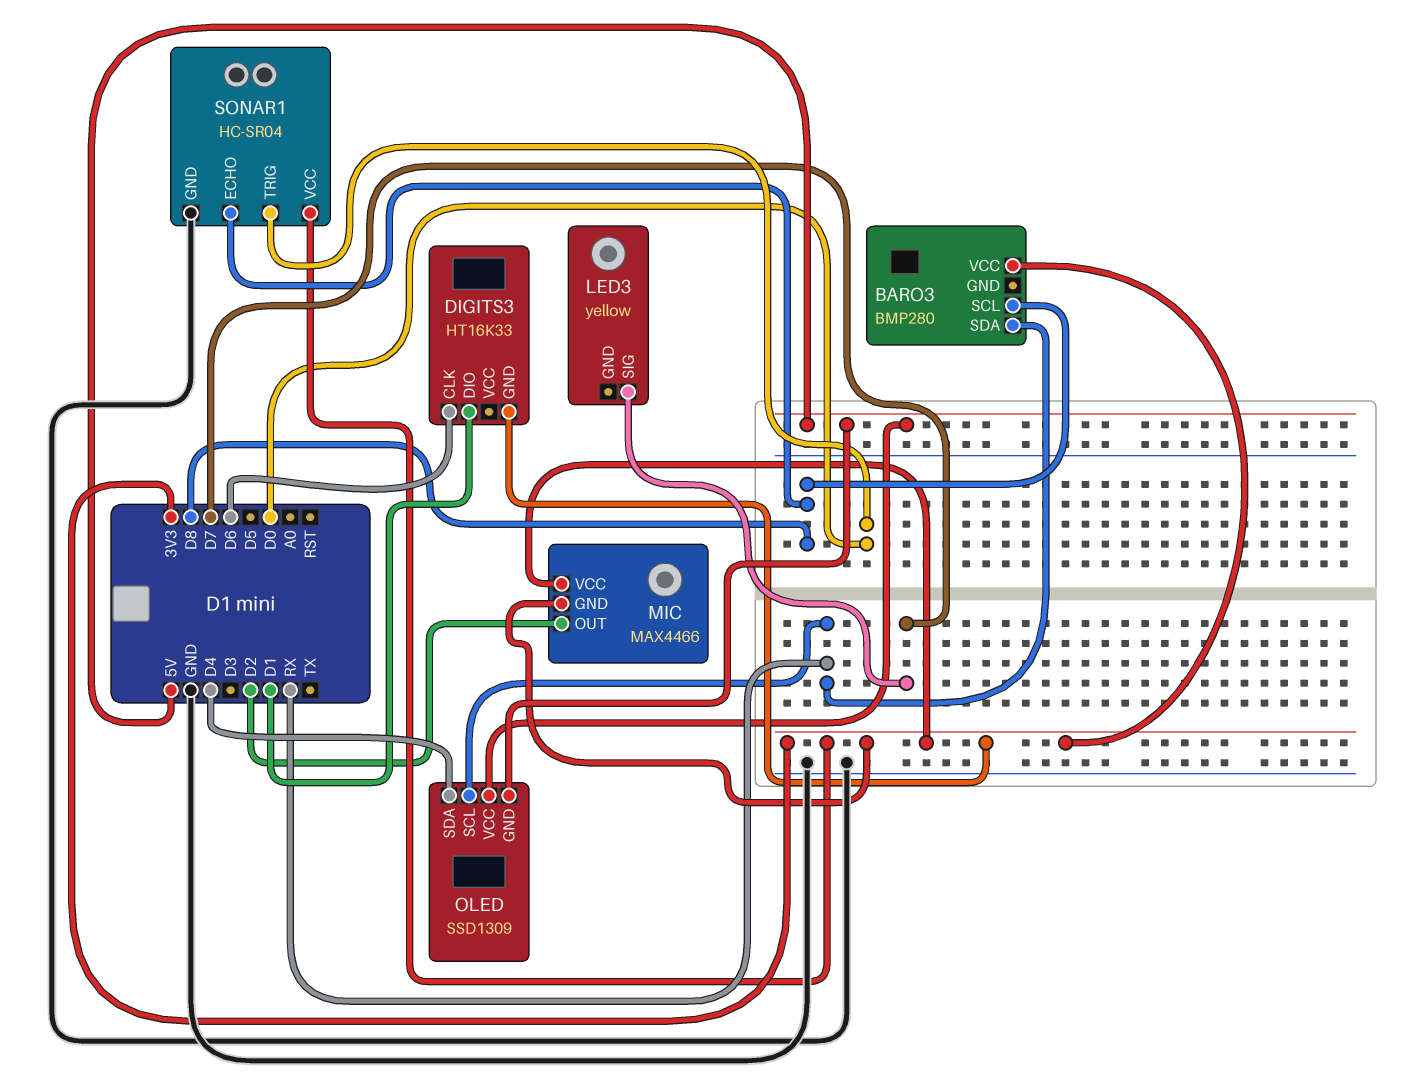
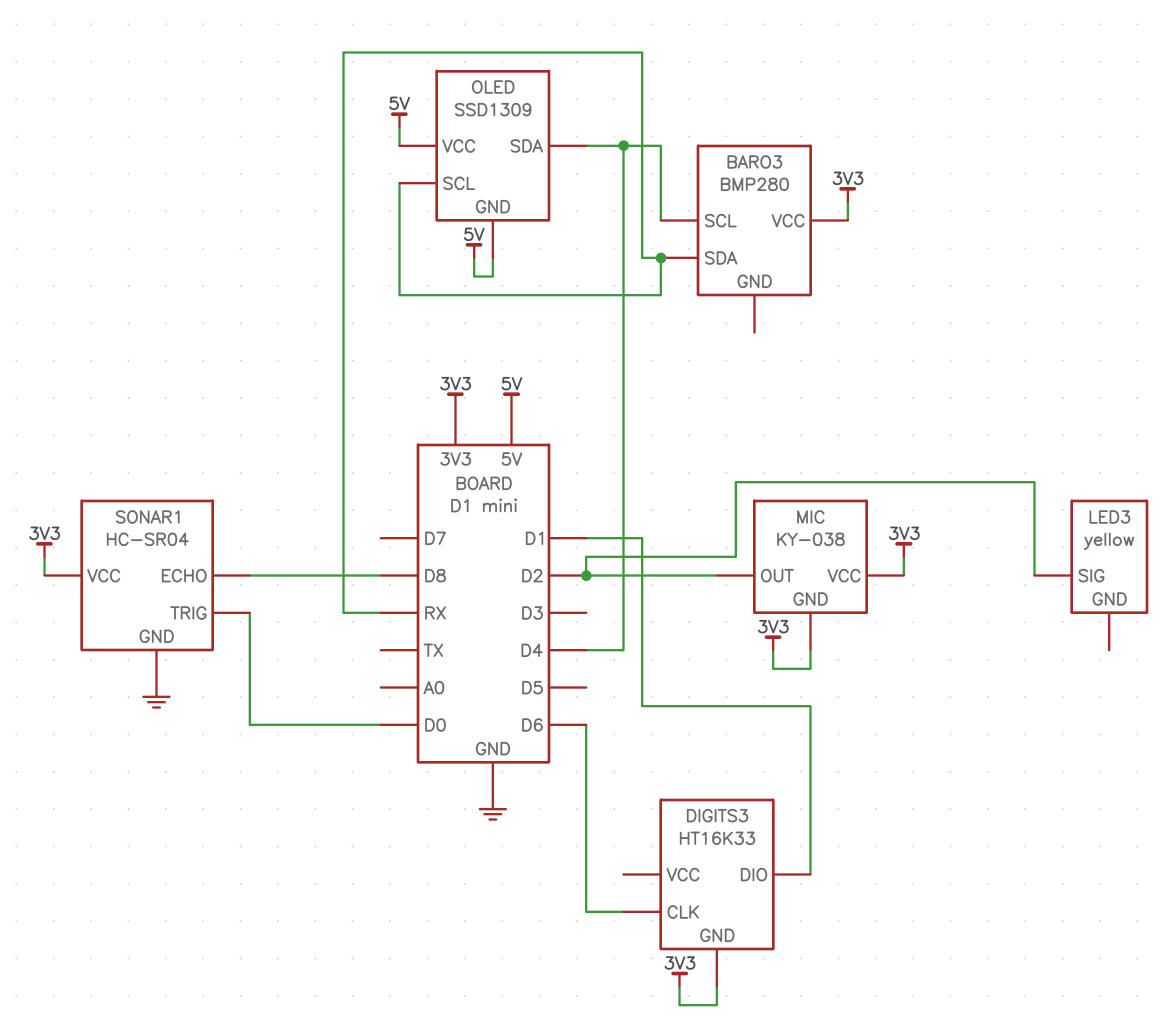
BARO3 pin SCL: D8 -> D4
LED3 pin SIG: D7 -> D2
MIC: MAX4466 -> KY-038

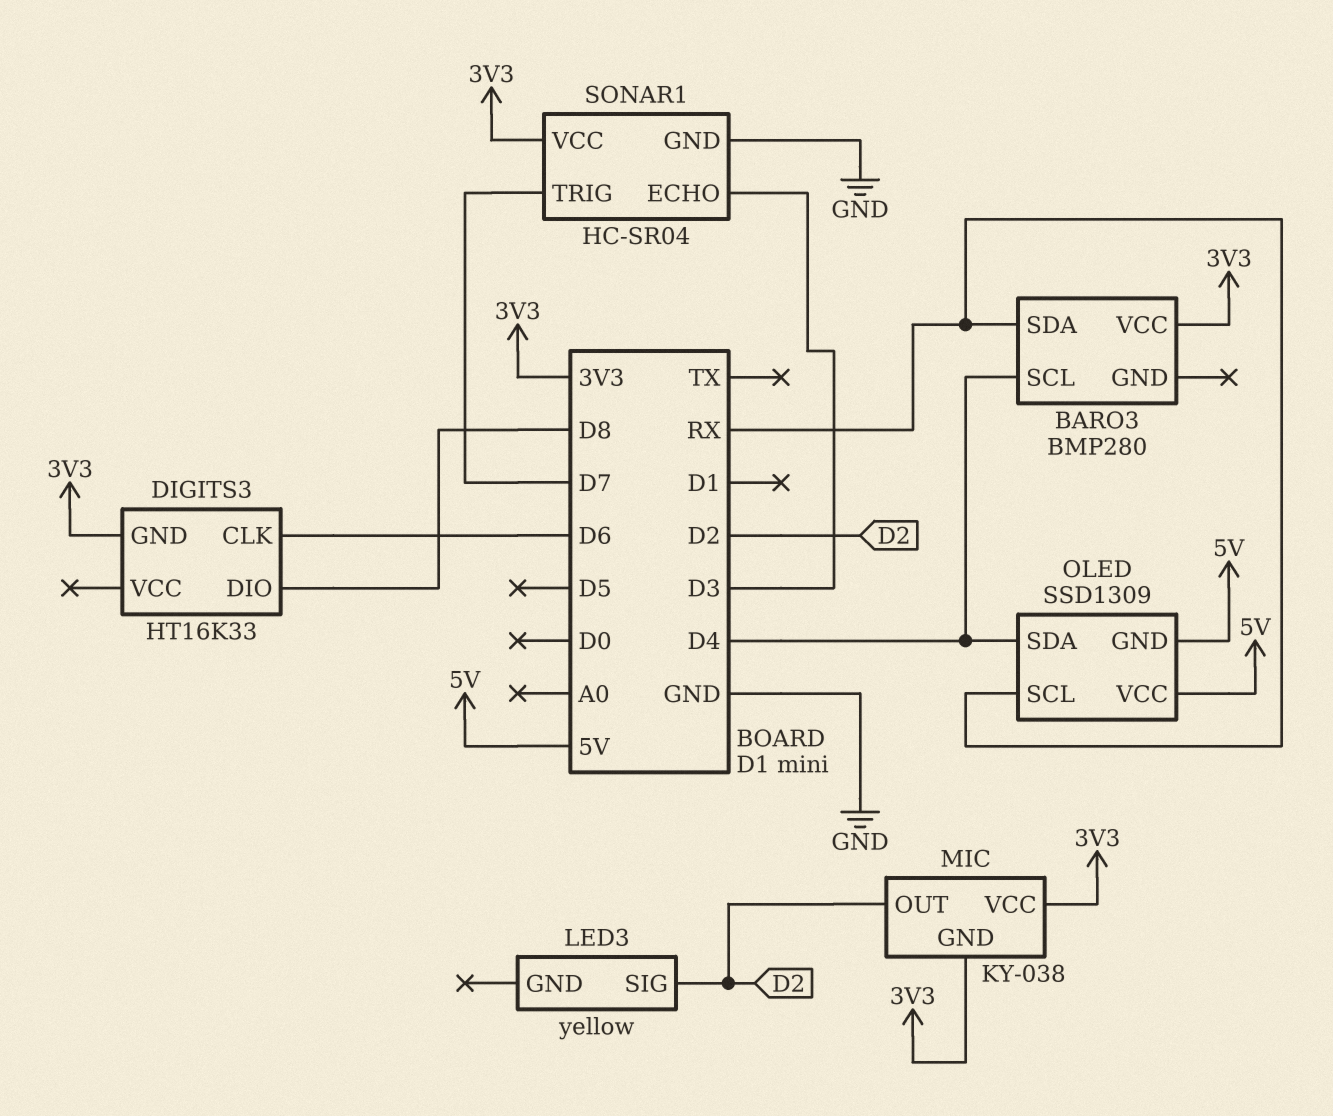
DIGITS3 pin DIO: D1 -> D8
SONAR1 pin ECHO: D8 -> D3
SONAR1 pin TRIG: D0 -> D7

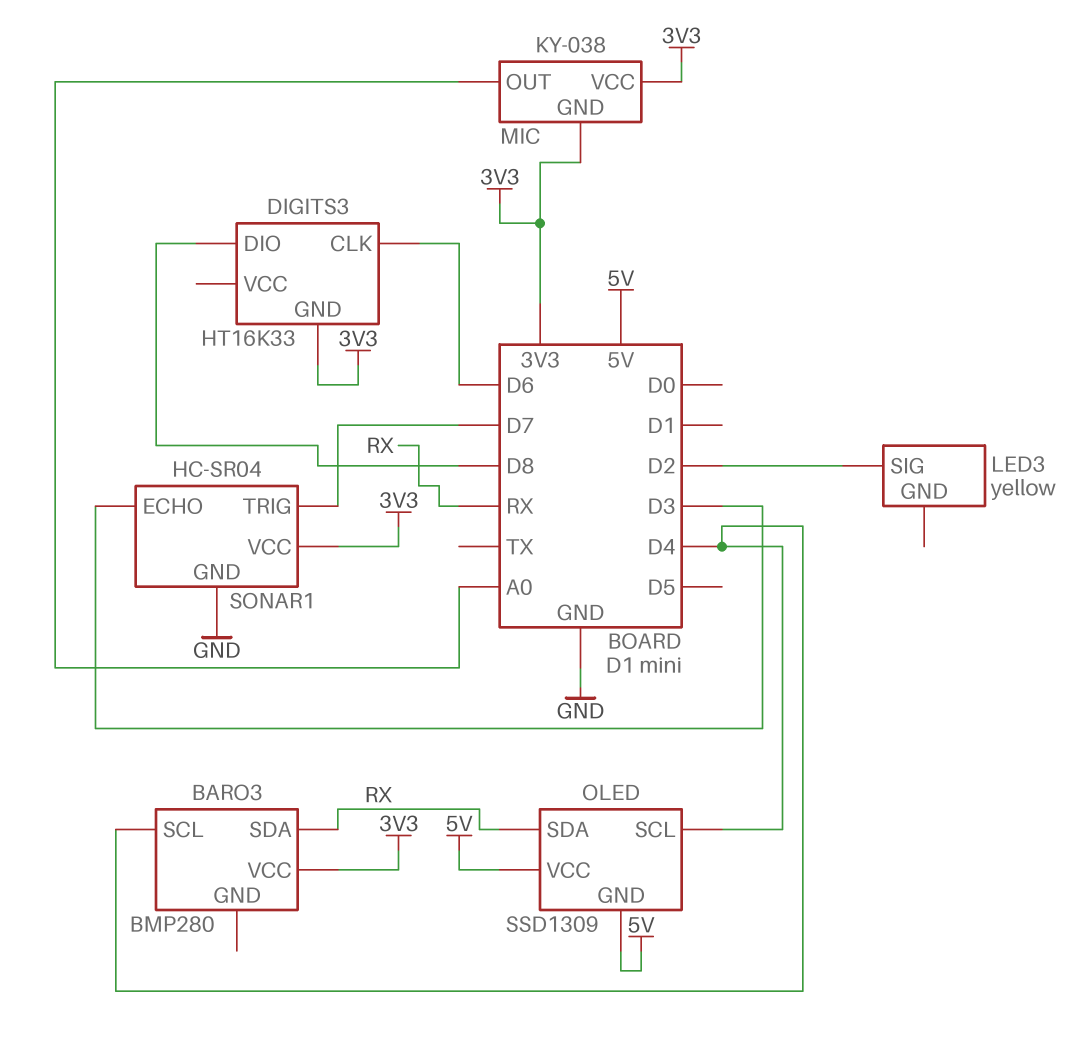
MIC pin OUT: D2 -> A0
OLED pin SCL: RX -> D4
OLED pin SDA: D4 -> RX

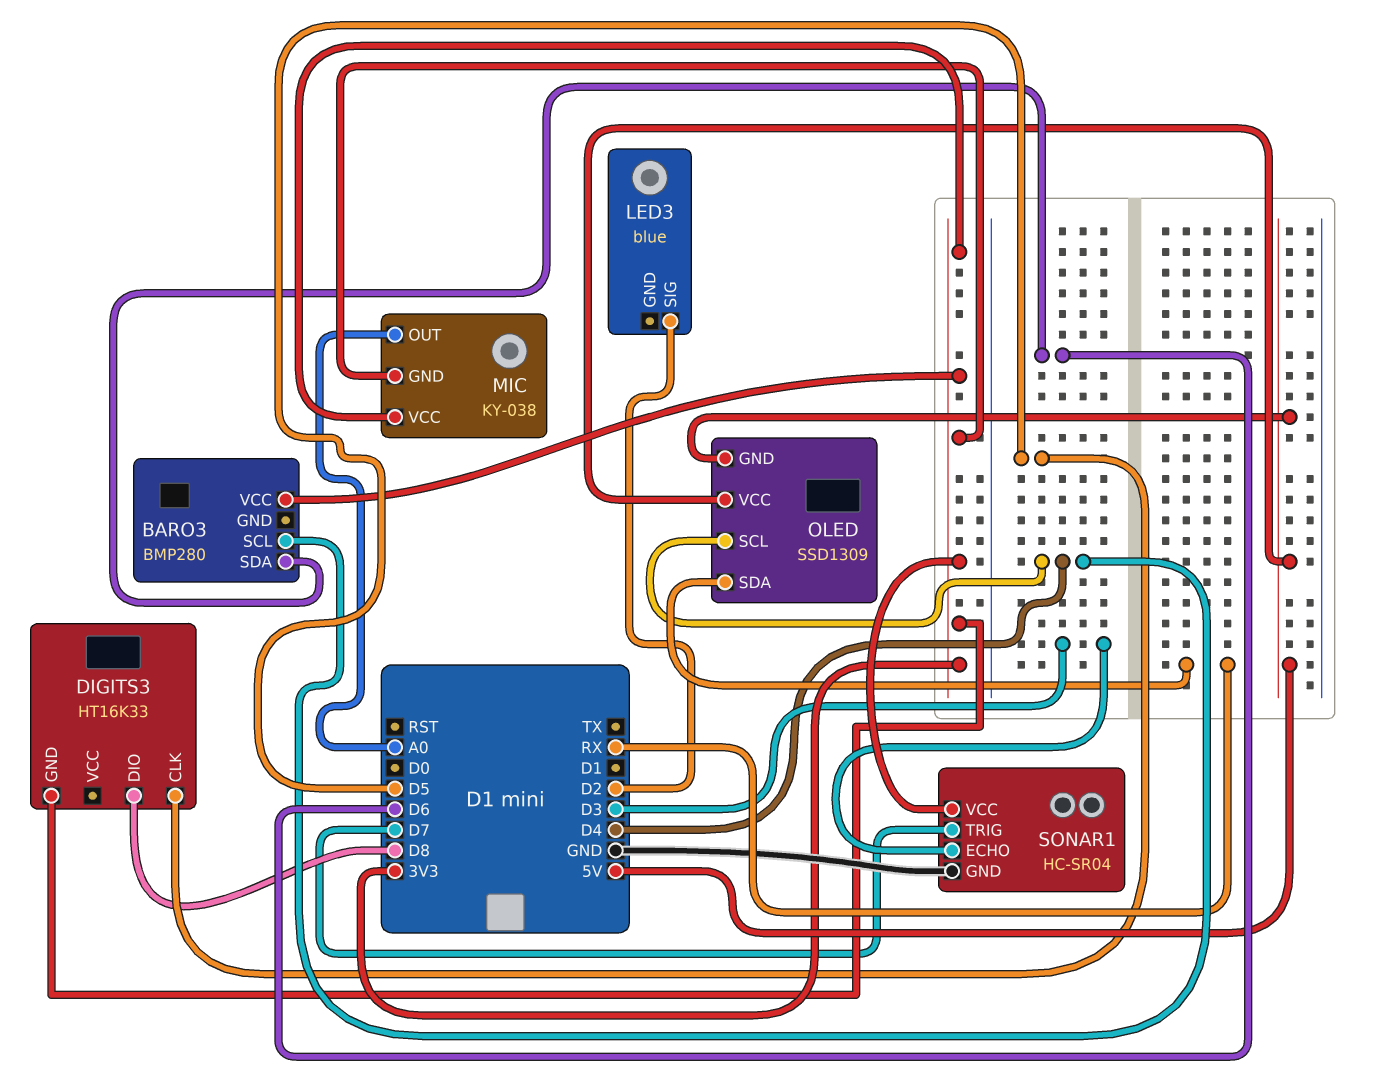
BARO3 pin SDA: RX -> D6
DIGITS3 pin CLK: D6 -> D5
LED3: yellow -> blue

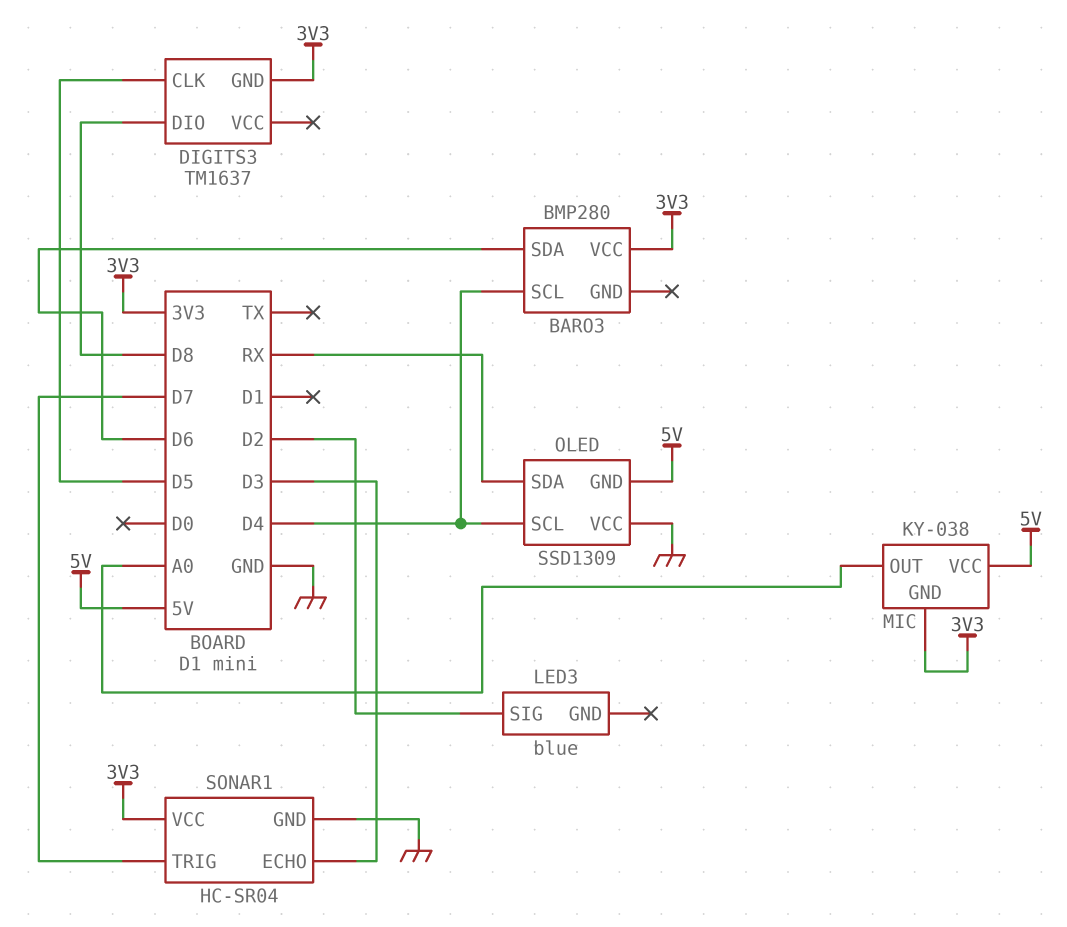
DIGITS3: HT16K33 -> TM1637
MIC pin VCC: 3V3 -> 5V
OLED pin VCC: 5V -> GND

